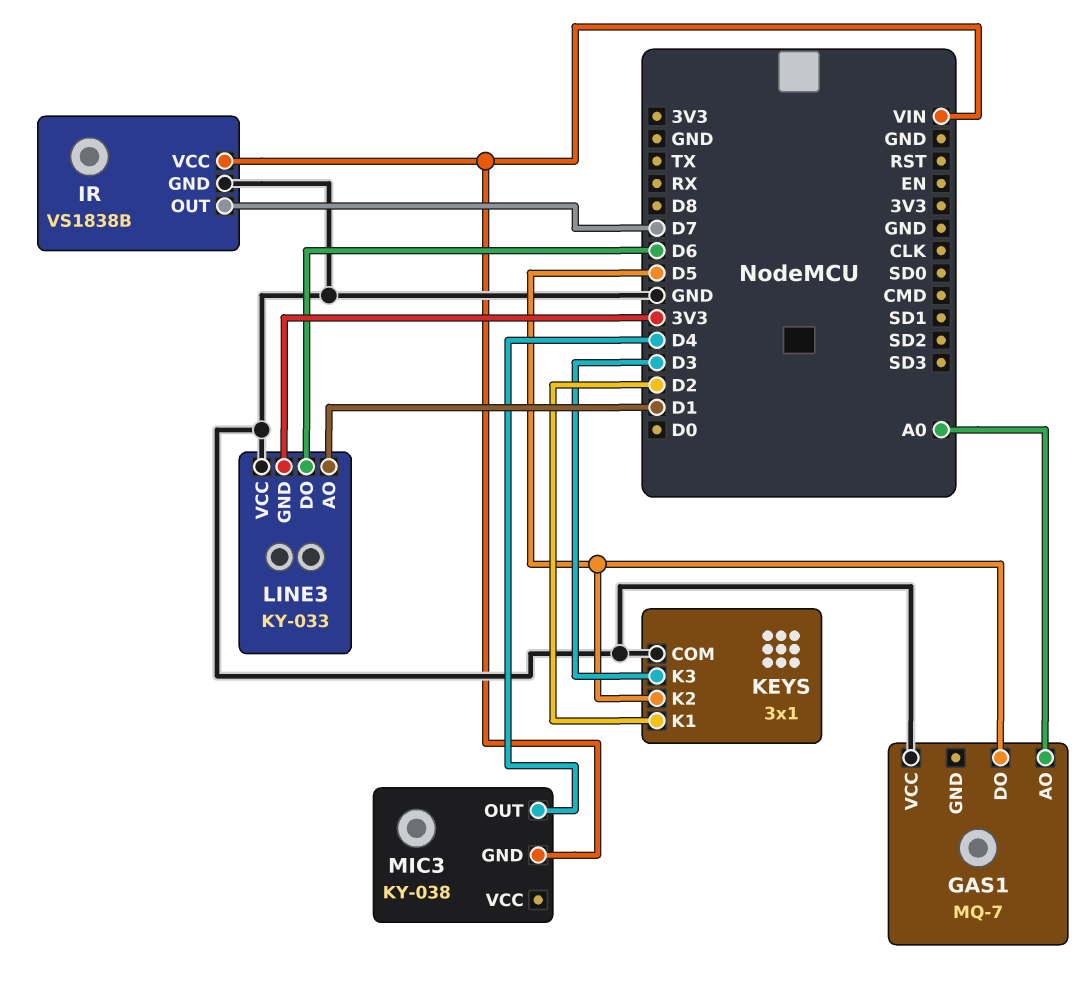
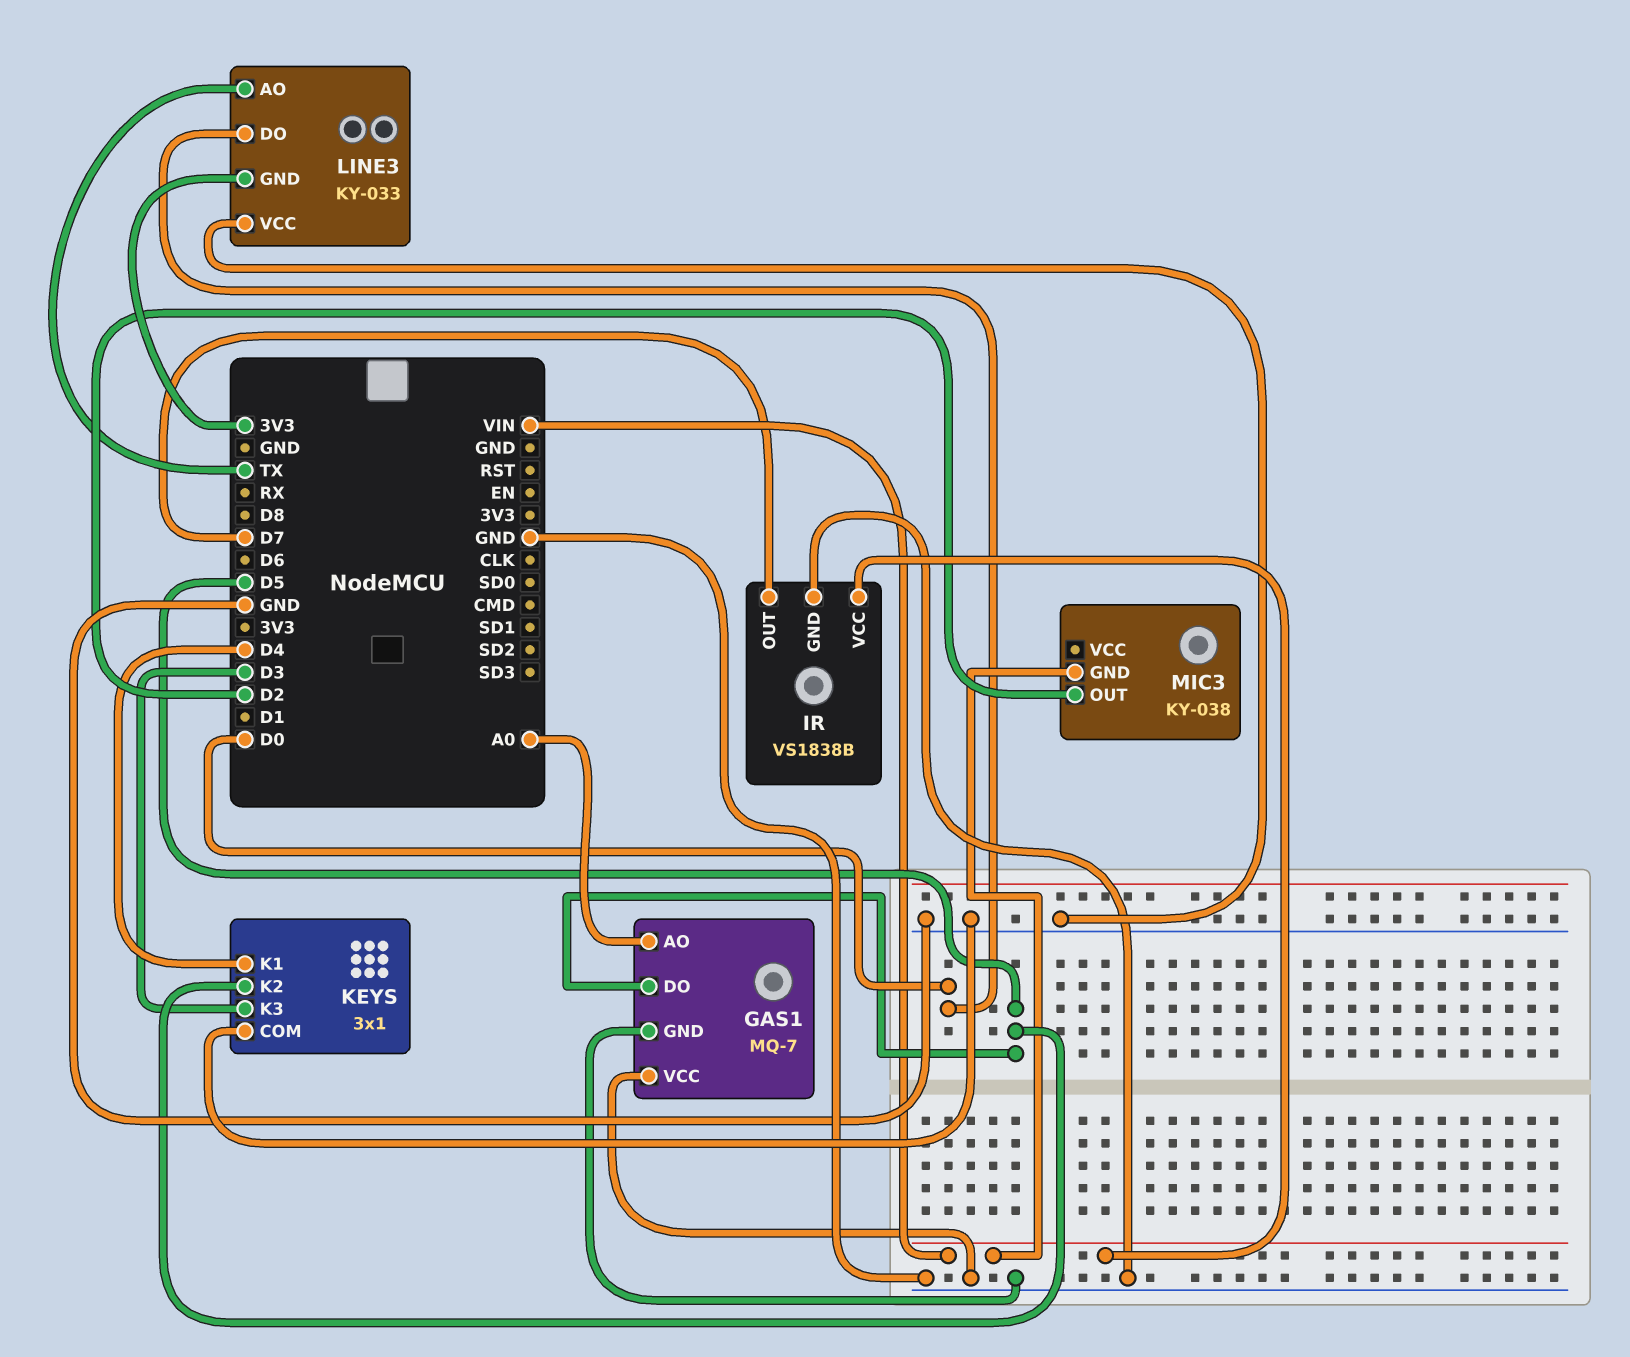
GAS1 pin GND: none -> GND
KEYS pin K1: D2 -> D4
LINE3 pin AO: D1 -> TX
LINE3 pin DO: D6 -> D0
MIC3 pin OUT: D4 -> D2

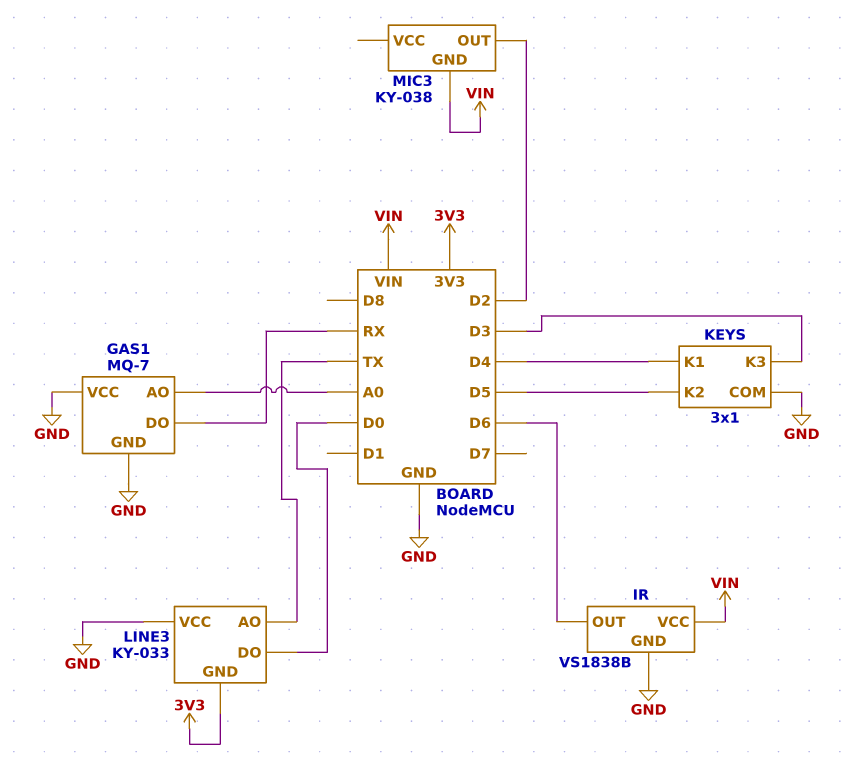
GAS1 pin DO: D5 -> RX
IR pin OUT: D7 -> D6

